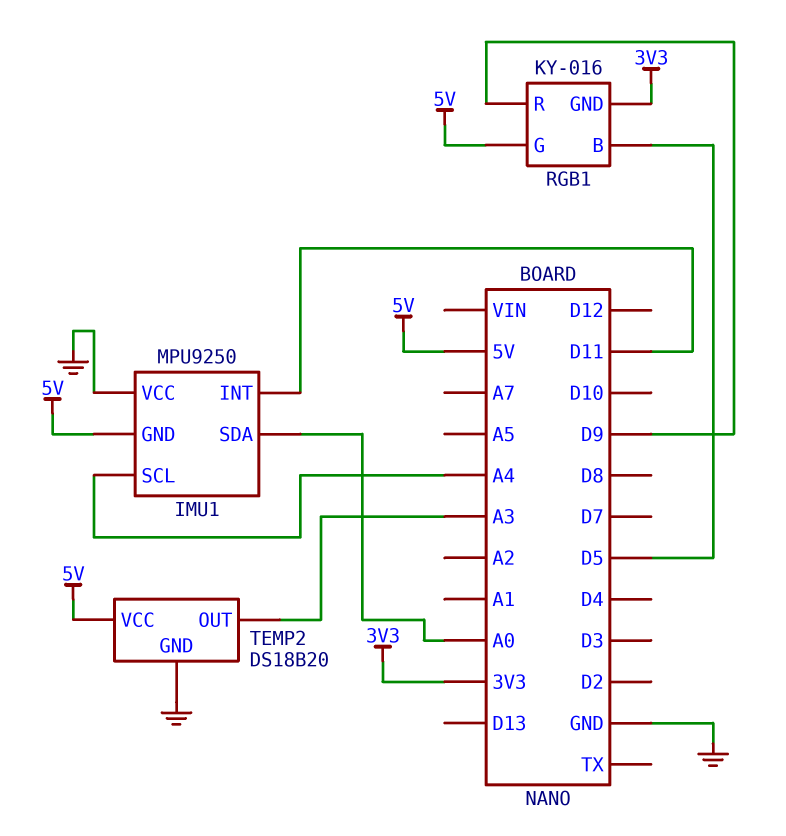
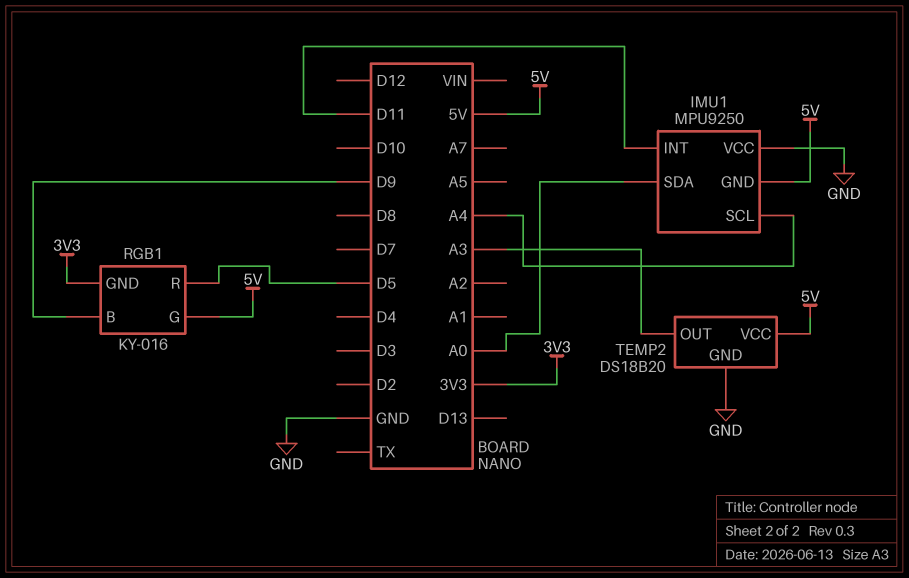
RGB1 pin B: D5 -> D9
RGB1 pin R: D9 -> D5

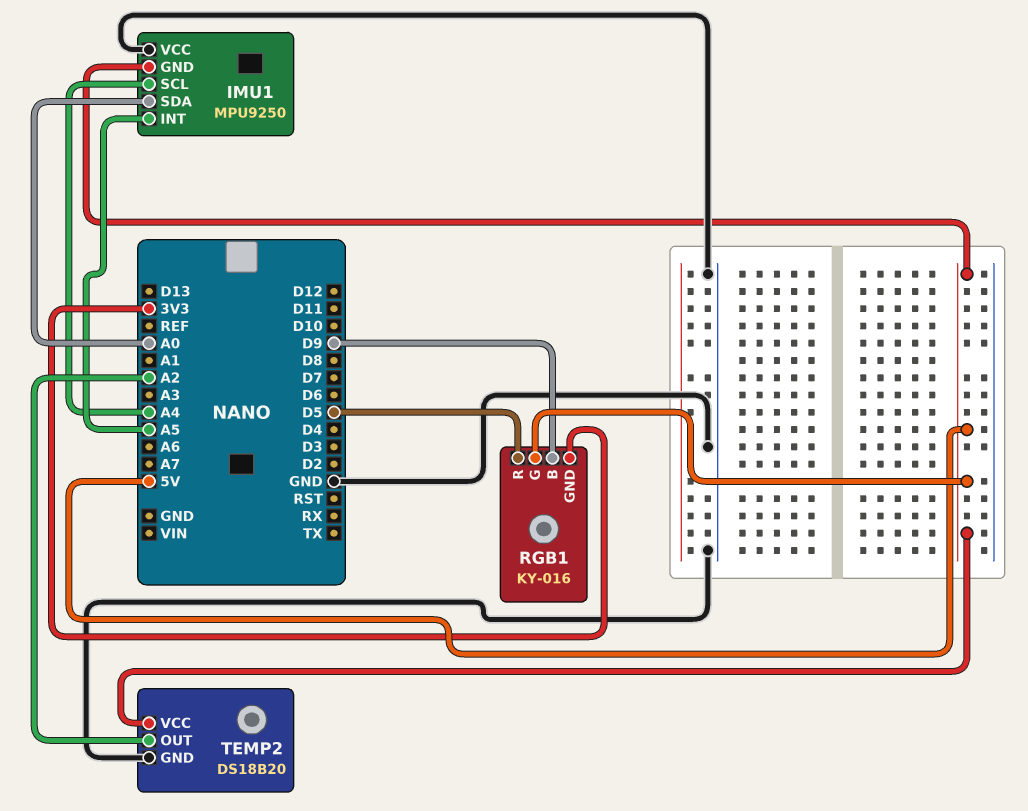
IMU1 pin INT: D11 -> A5
TEMP2 pin OUT: A3 -> A2

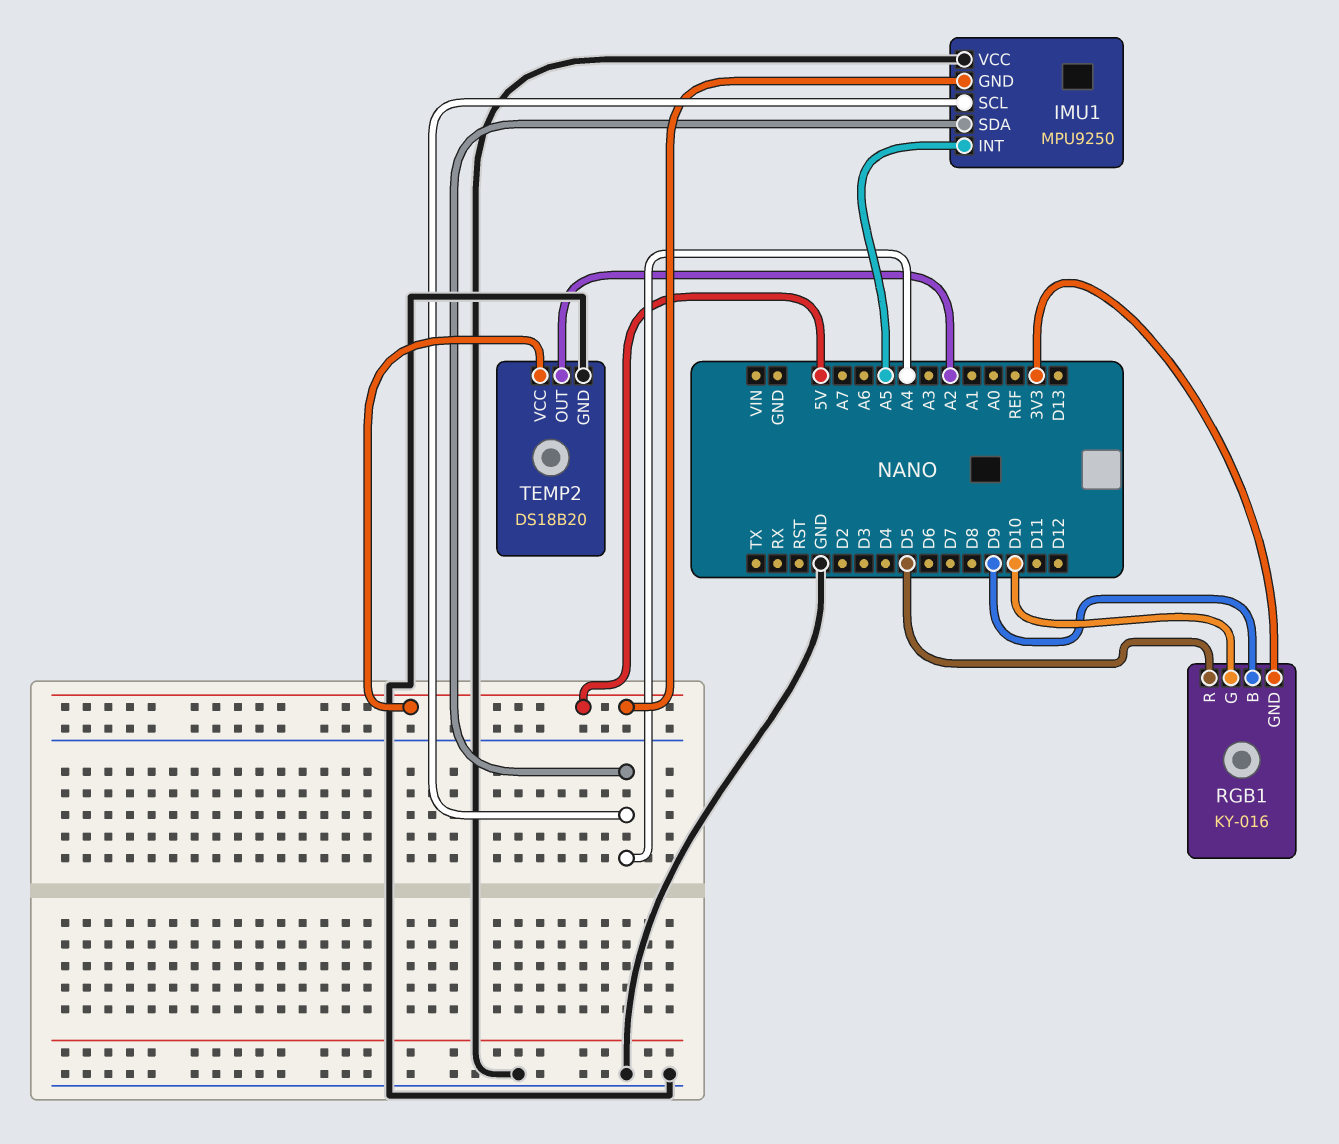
IMU1 pin SDA: A0 -> A4
RGB1 pin G: 5V -> D10

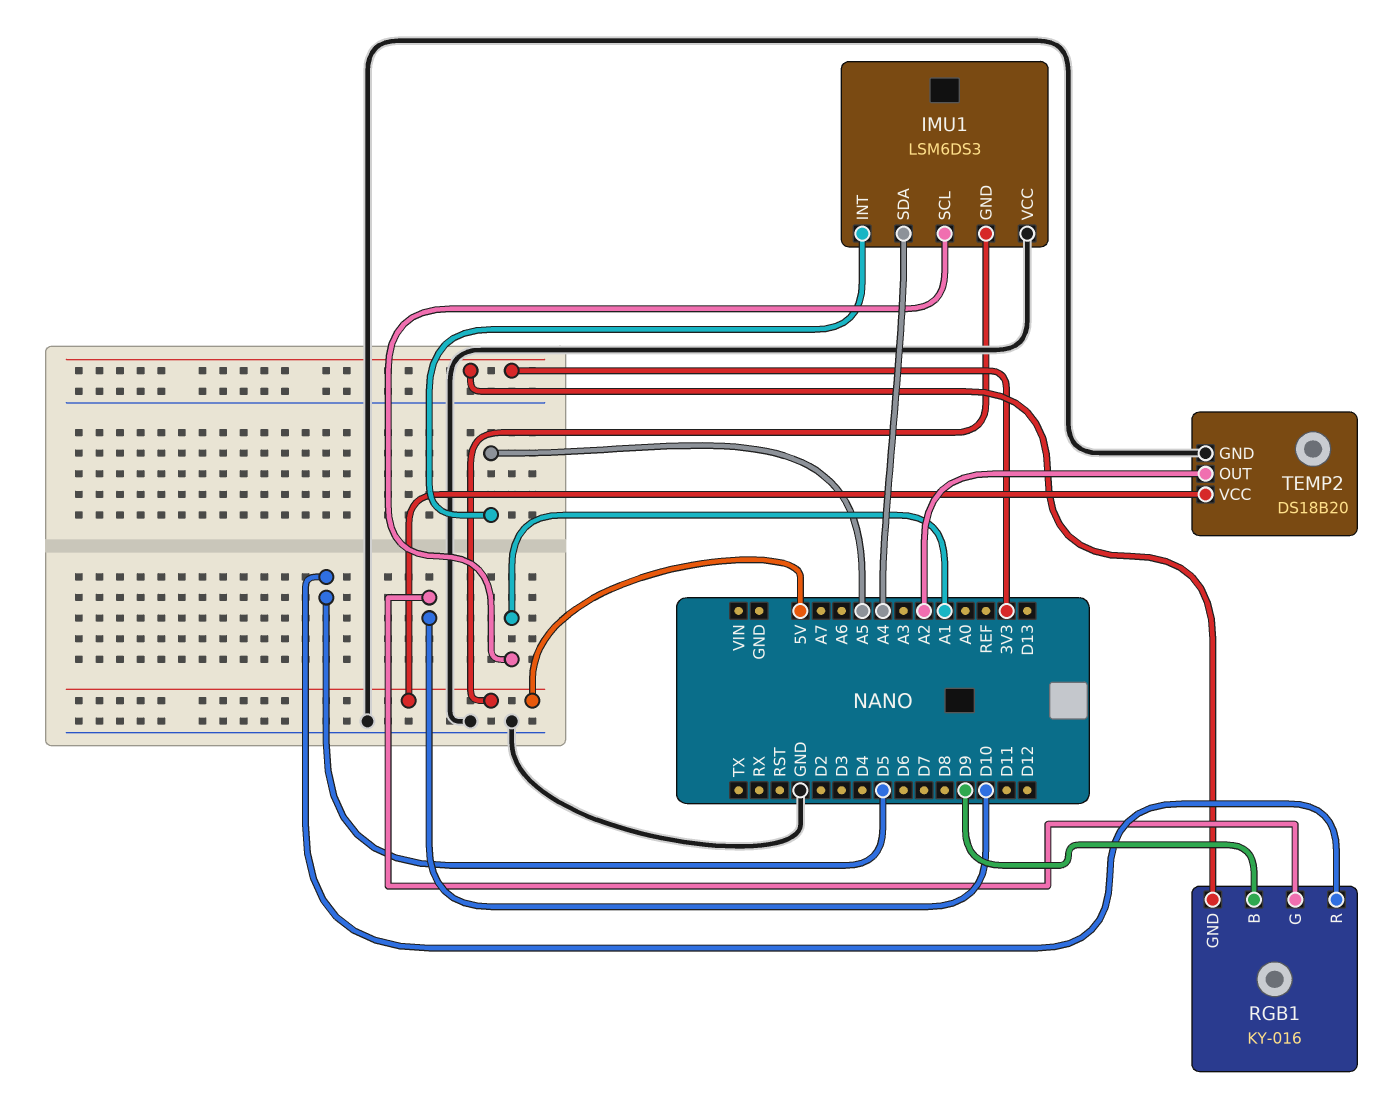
IMU1: MPU9250 -> LSM6DS3
IMU1 pin SCL: A4 -> A1

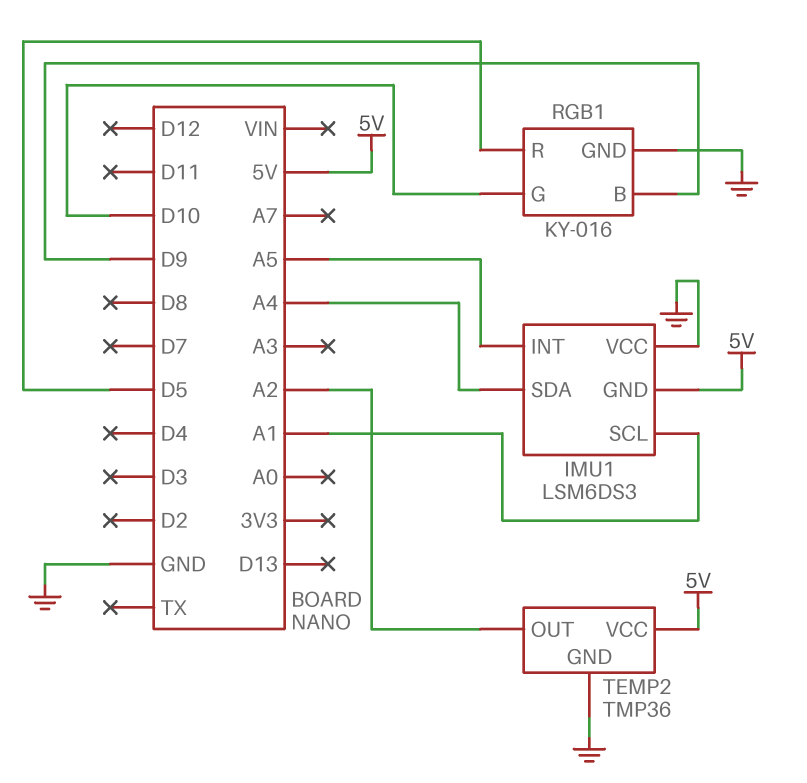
RGB1 pin GND: 3V3 -> GND
TEMP2: DS18B20 -> TMP36

